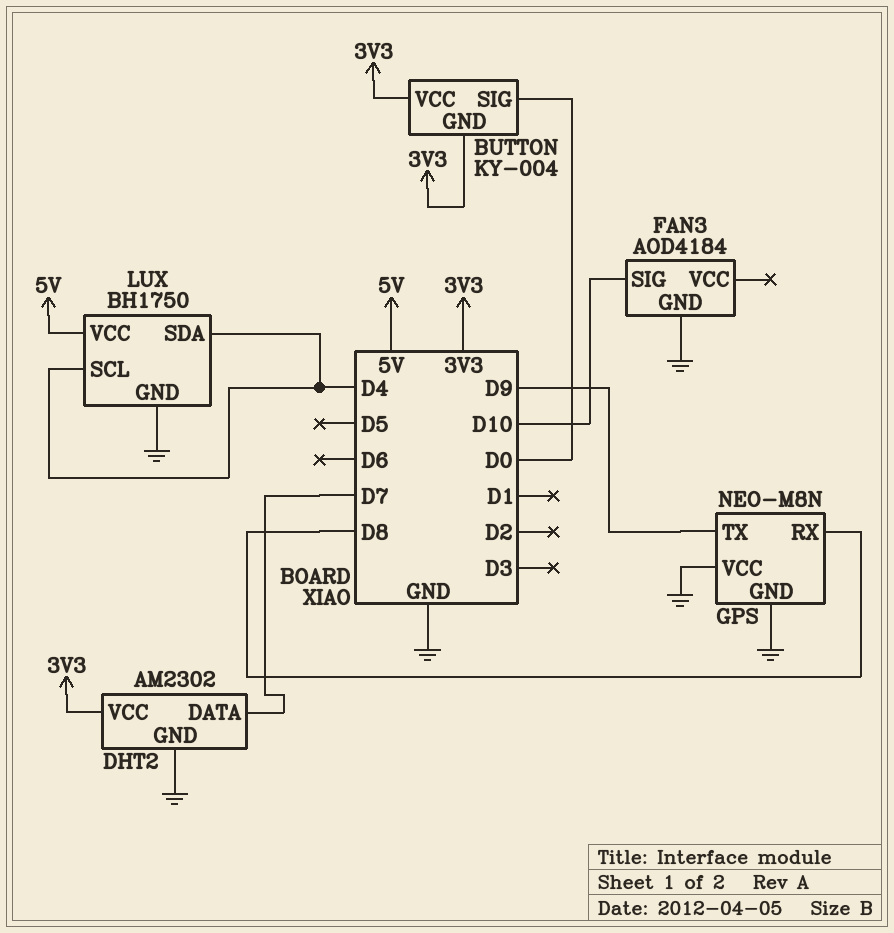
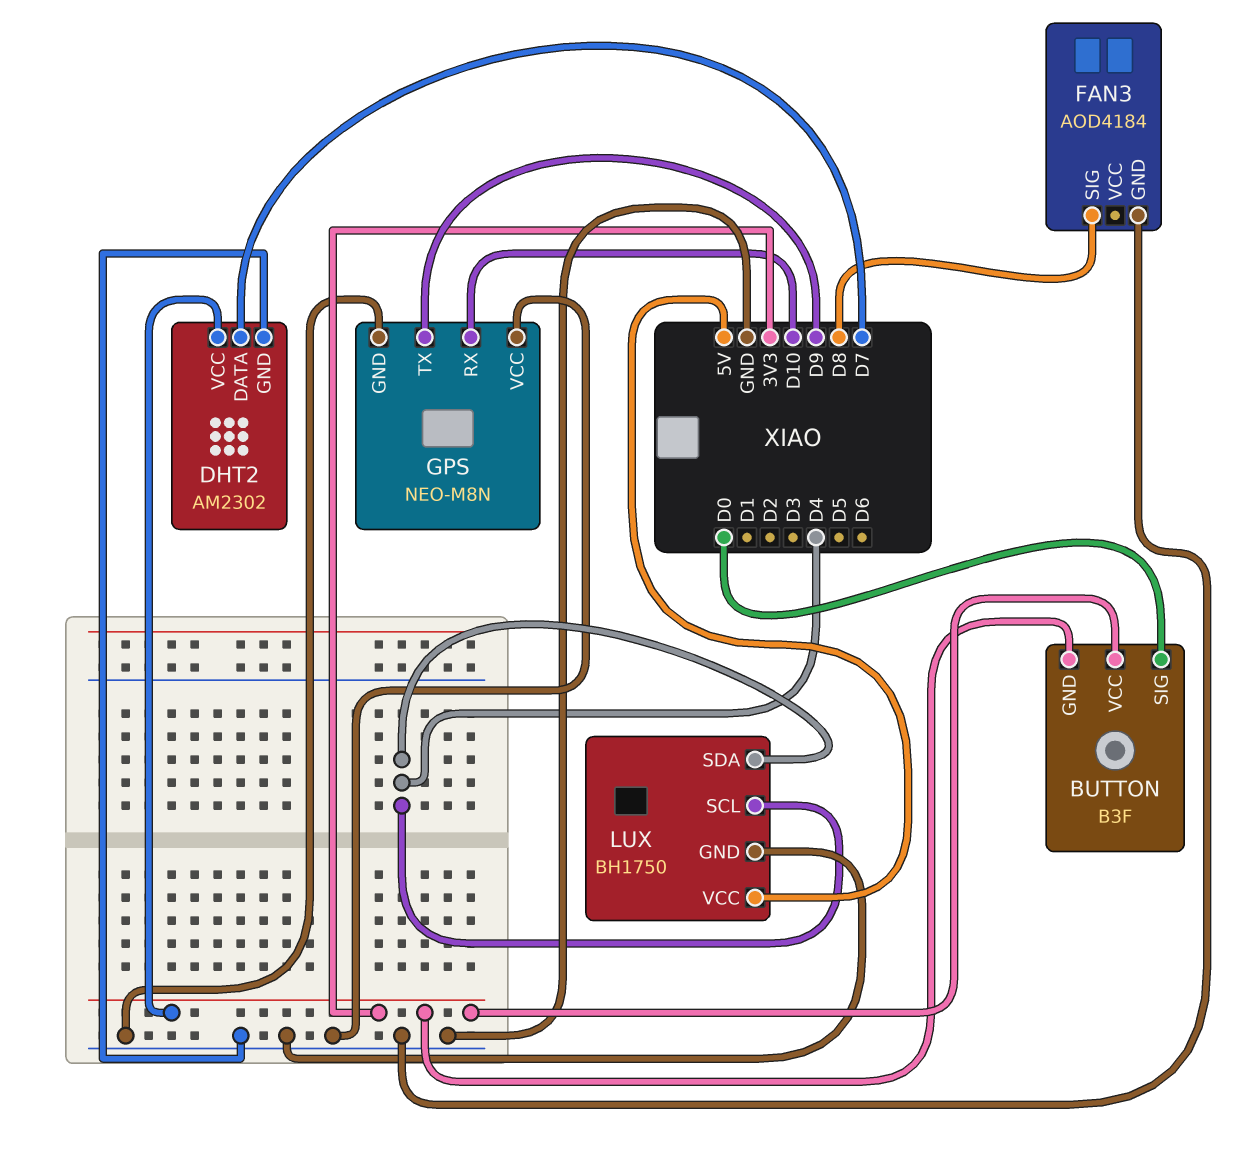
BUTTON: KY-004 -> B3F
FAN3 pin SIG: D10 -> D8
GPS pin RX: D8 -> D10

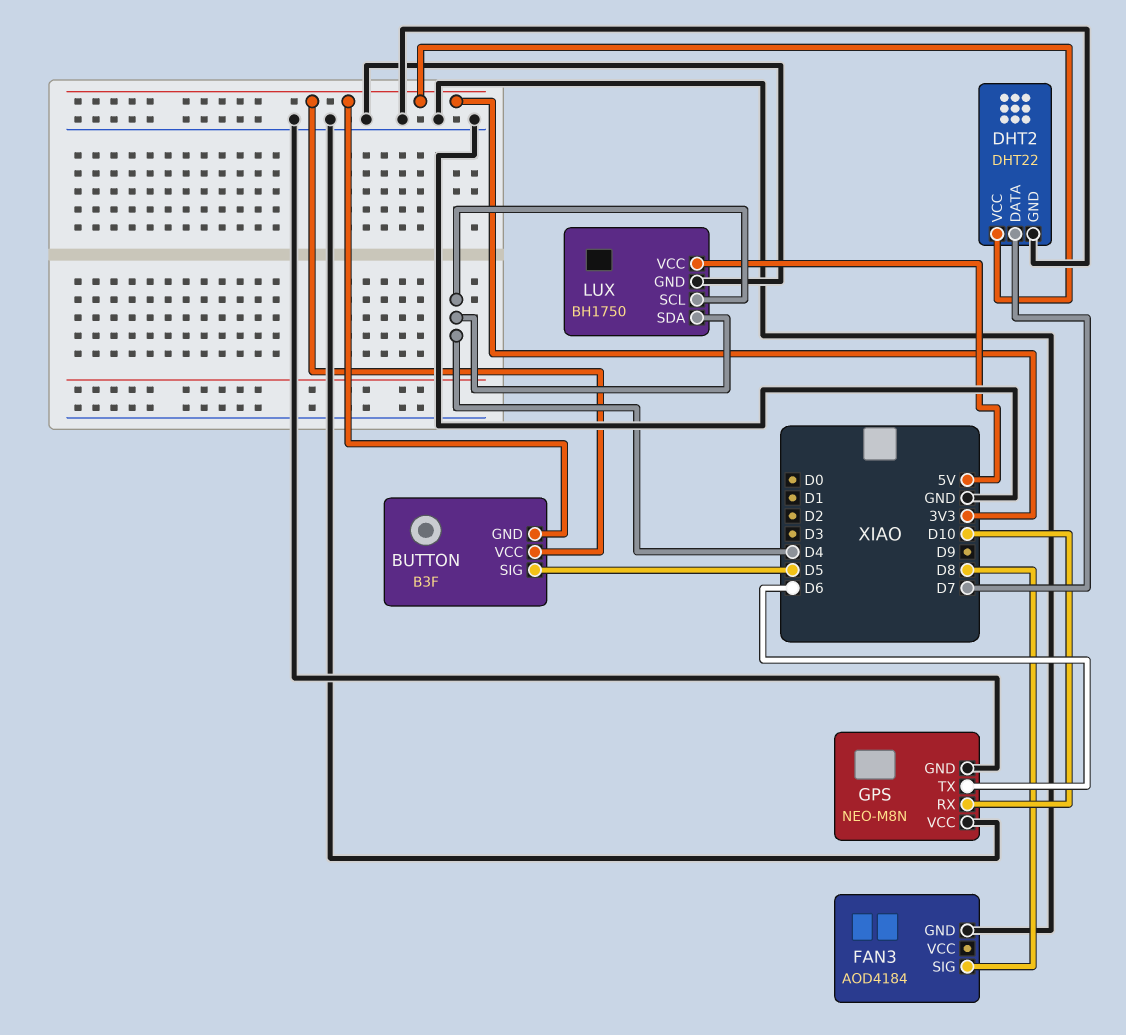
BUTTON pin SIG: D0 -> D5
DHT2: AM2302 -> DHT22
GPS pin TX: D9 -> D6

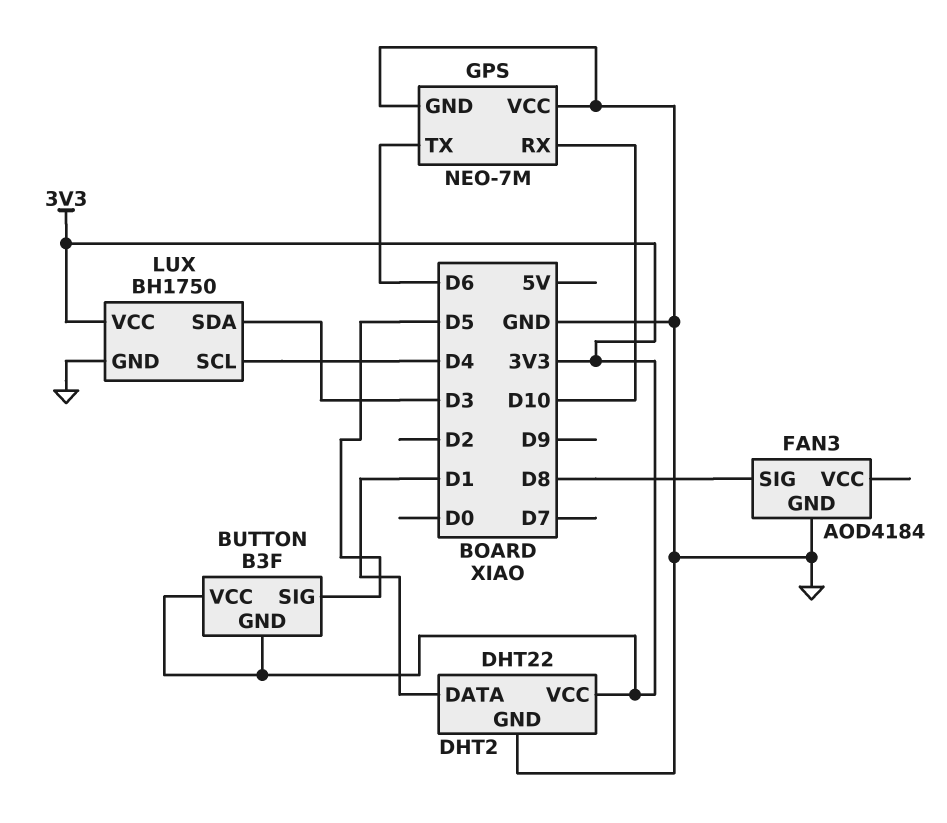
DHT2 pin DATA: D7 -> D1
GPS: NEO-M8N -> NEO-7M
LUX pin SDA: D4 -> D3
LUX pin VCC: 5V -> 3V3

